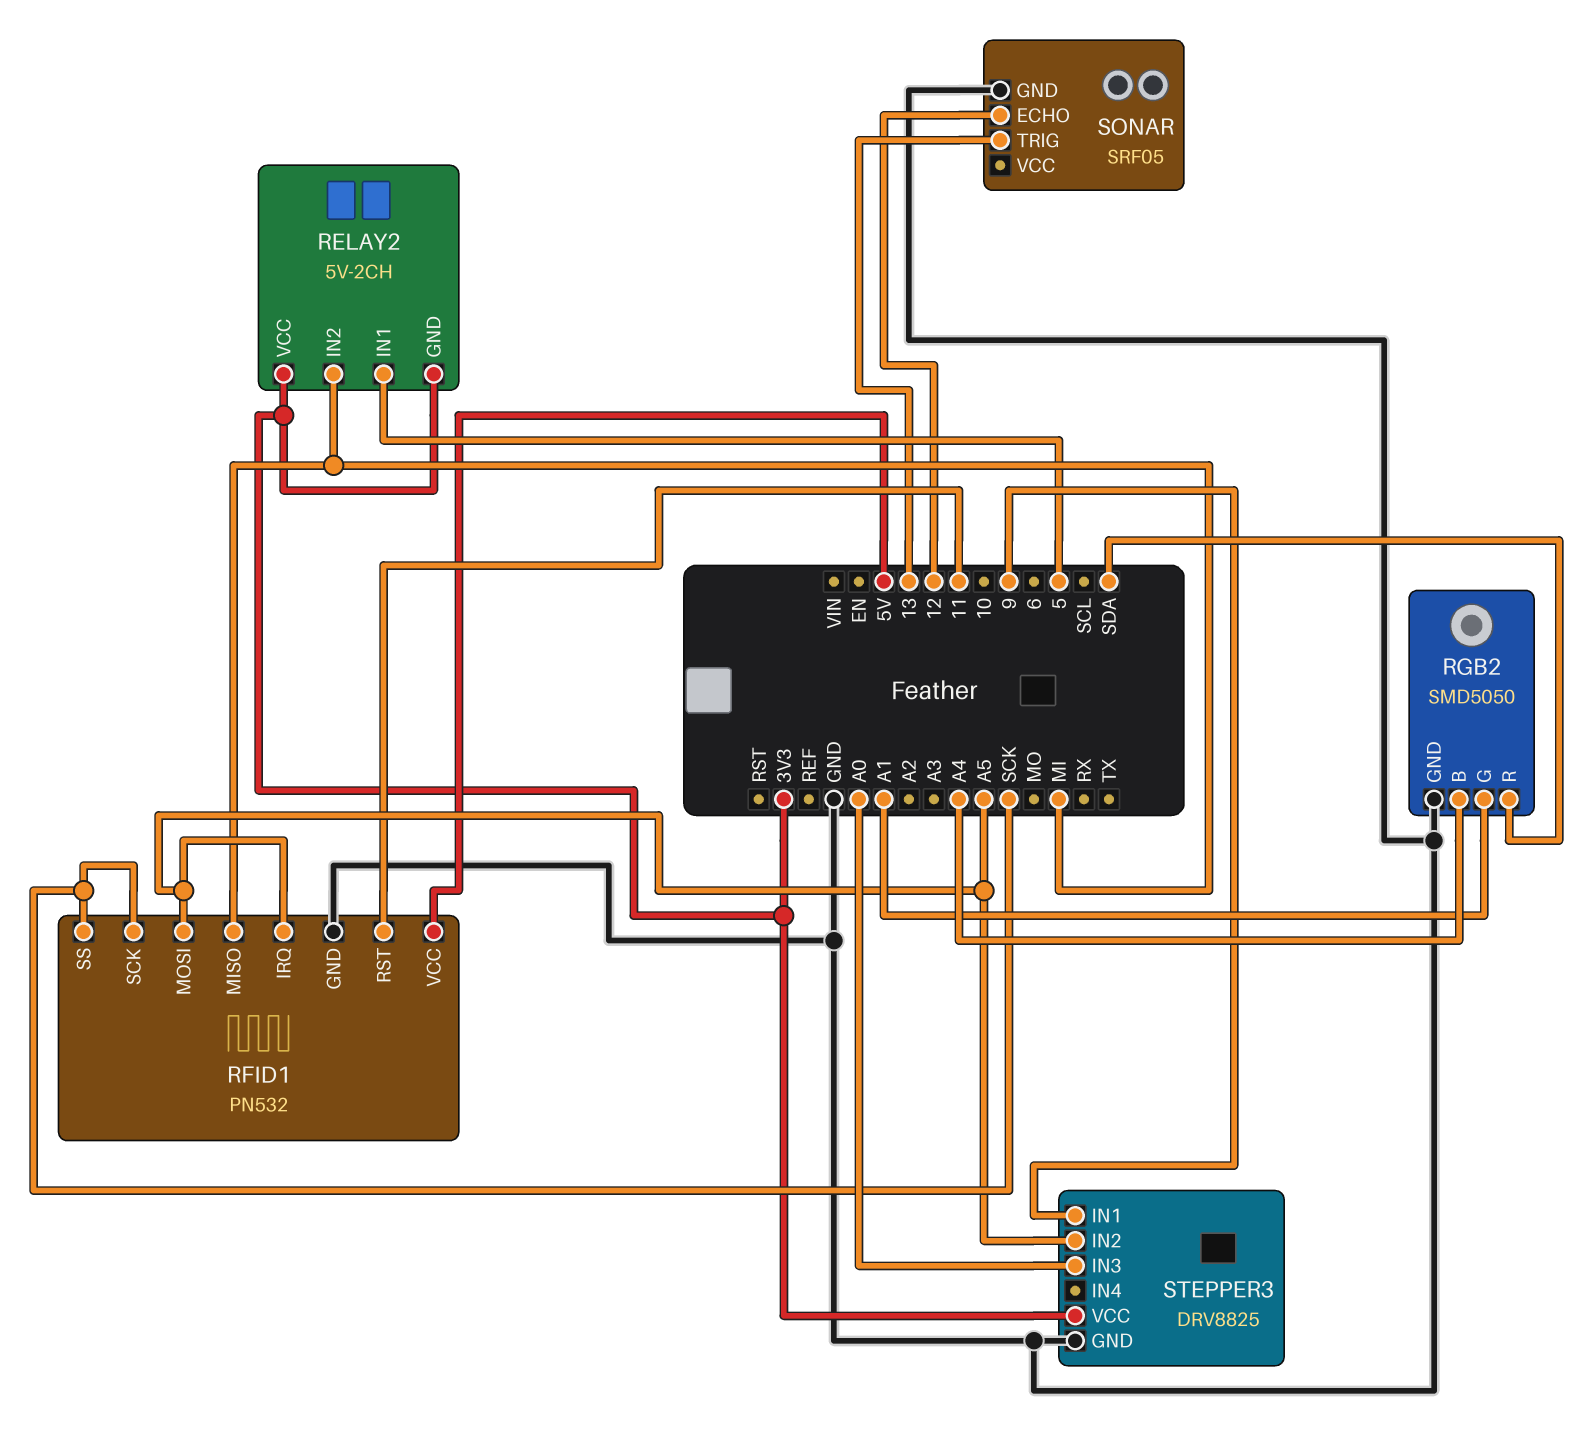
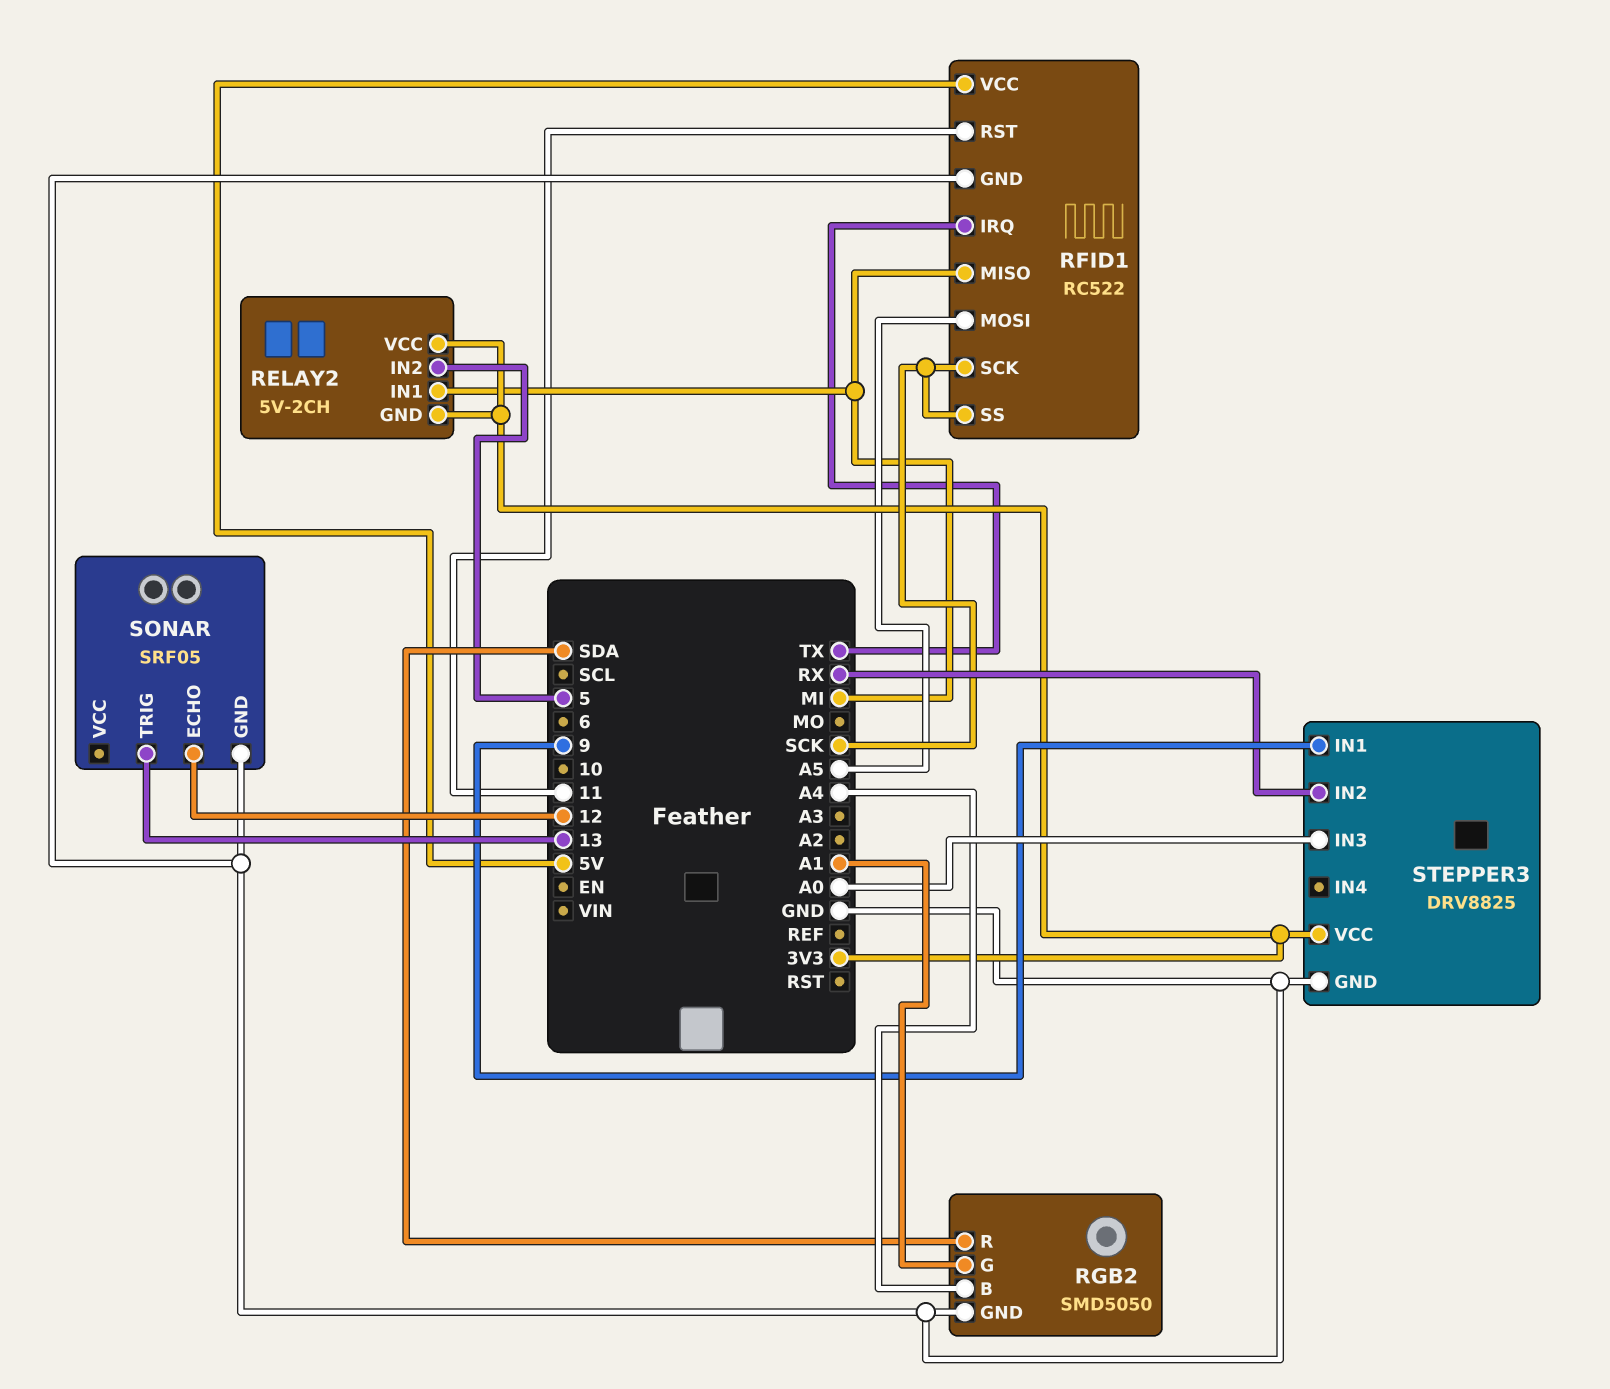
RELAY2 pin IN1: 5 -> MI
RELAY2 pin IN2: MI -> 5
RFID1: PN532 -> RC522
RFID1 pin IRQ: A5 -> TX
STEPPER3 pin IN2: A5 -> RX

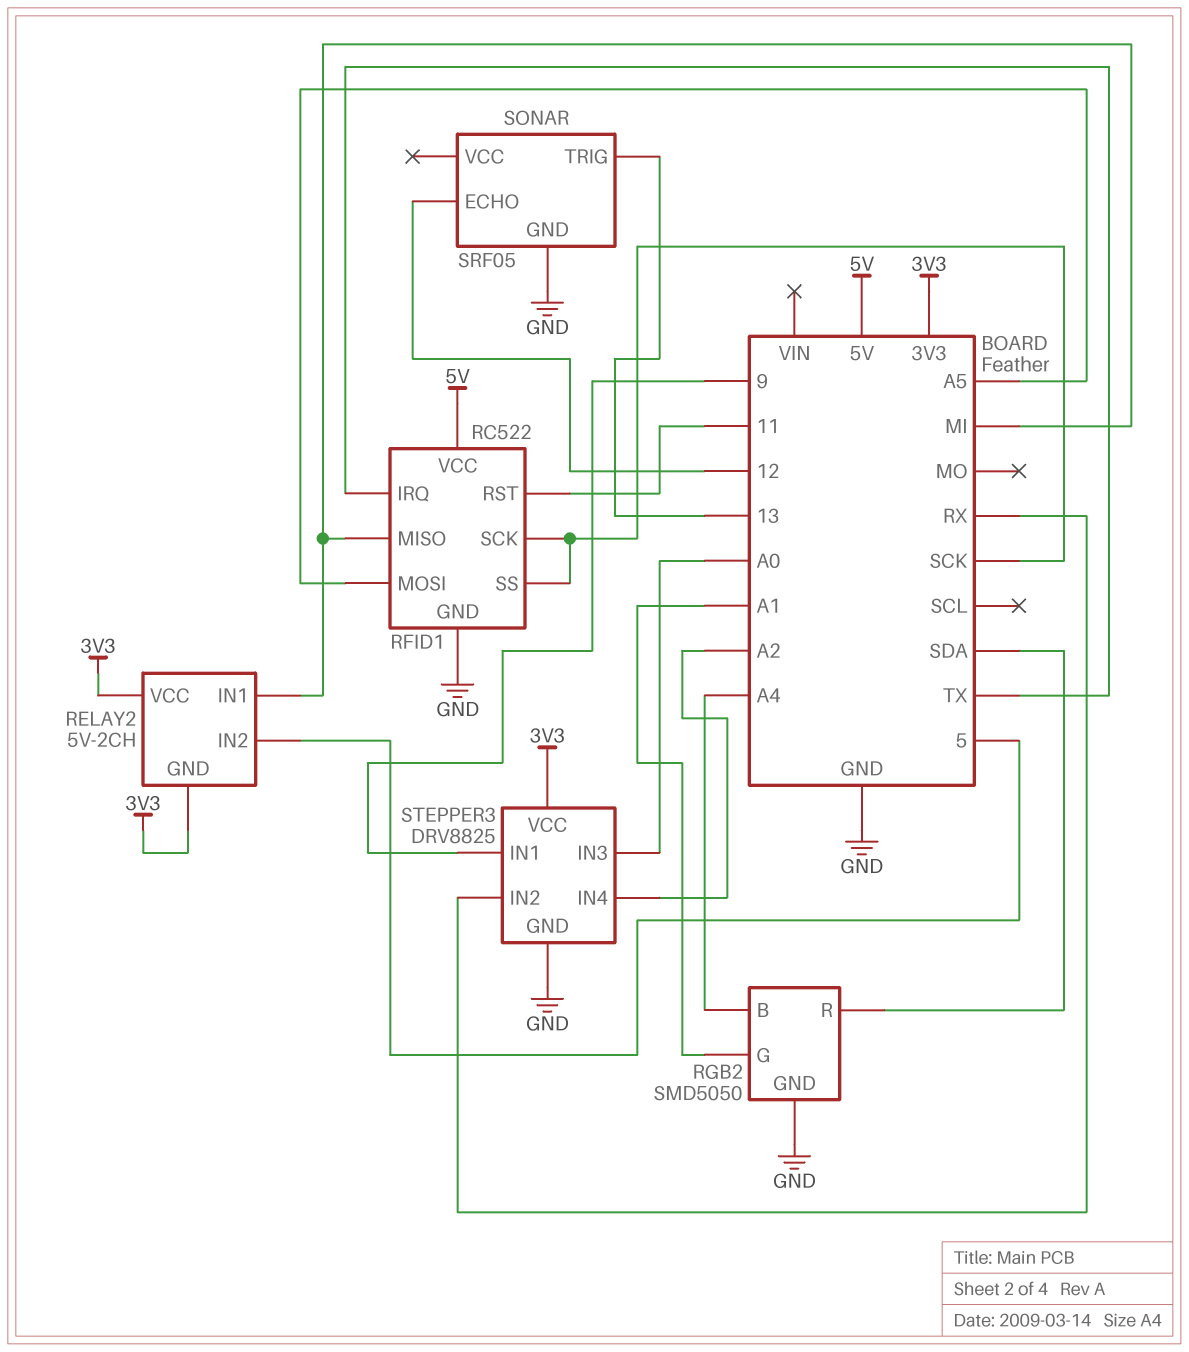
STEPPER3 pin IN4: none -> A2

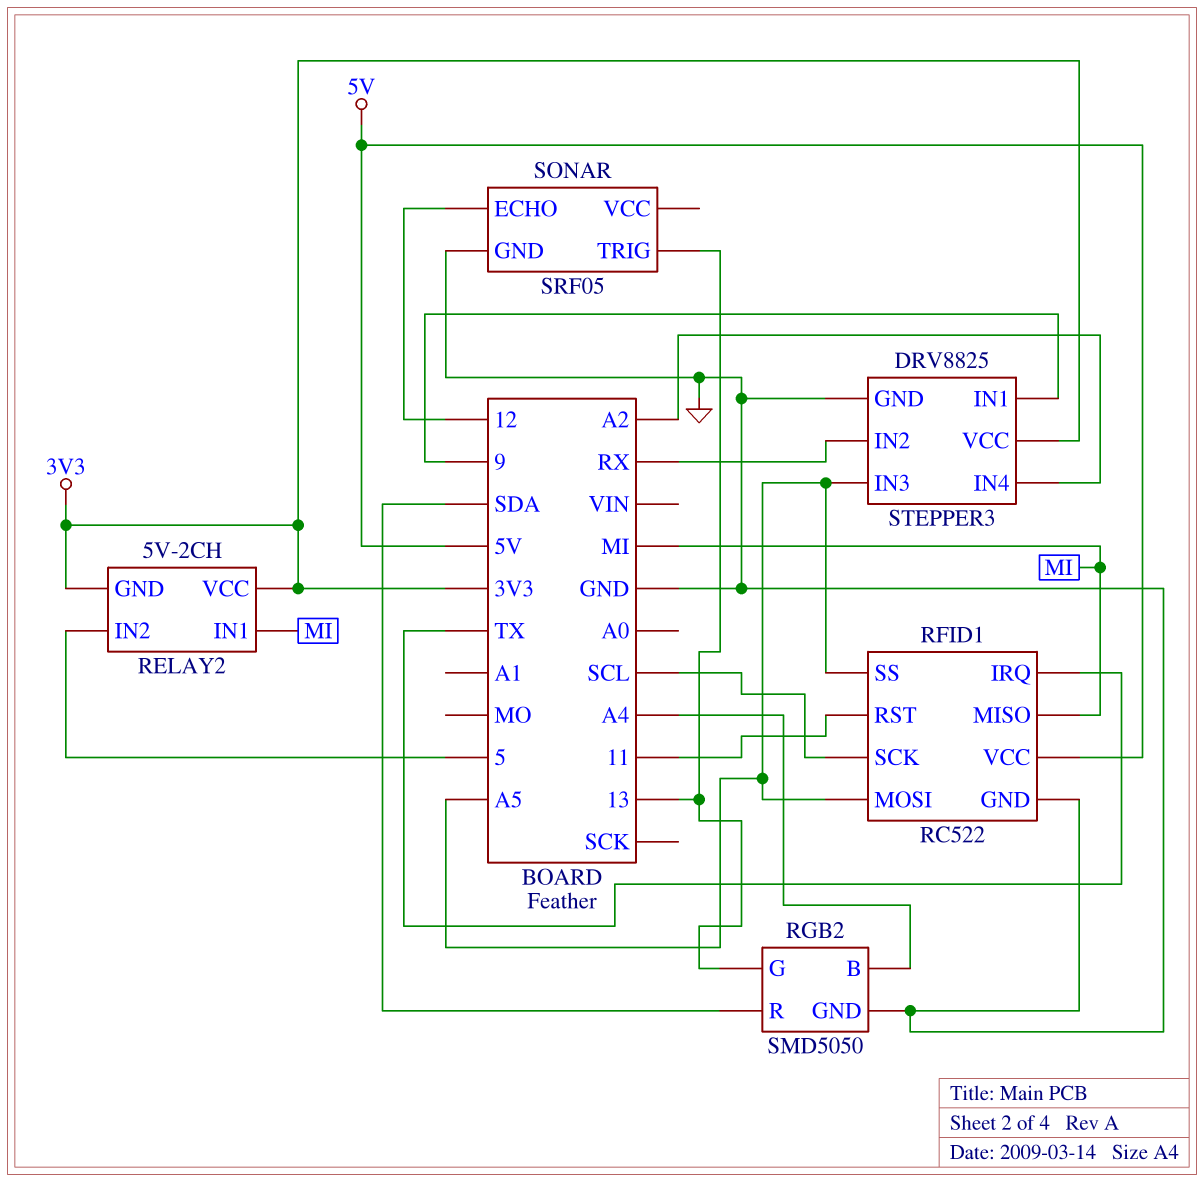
RFID1 pin SCK: SCK -> SCL
RFID1 pin SS: SCK -> A5
RGB2 pin G: A1 -> 13
STEPPER3 pin IN3: A0 -> A5

